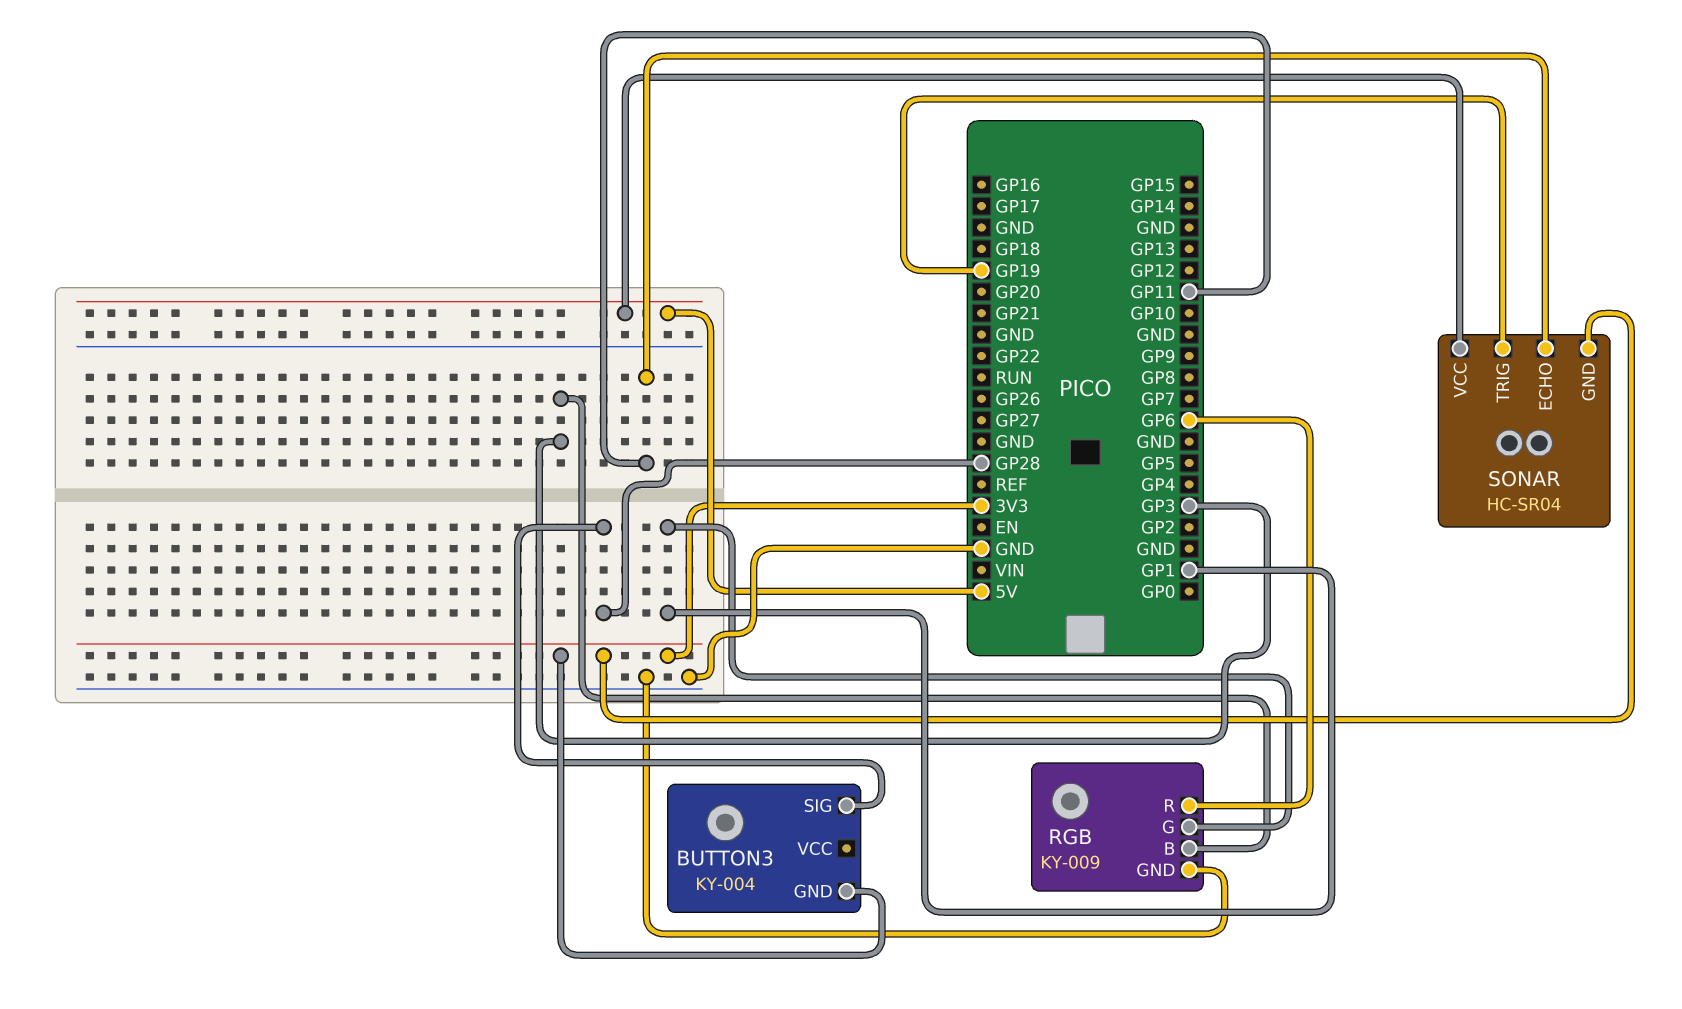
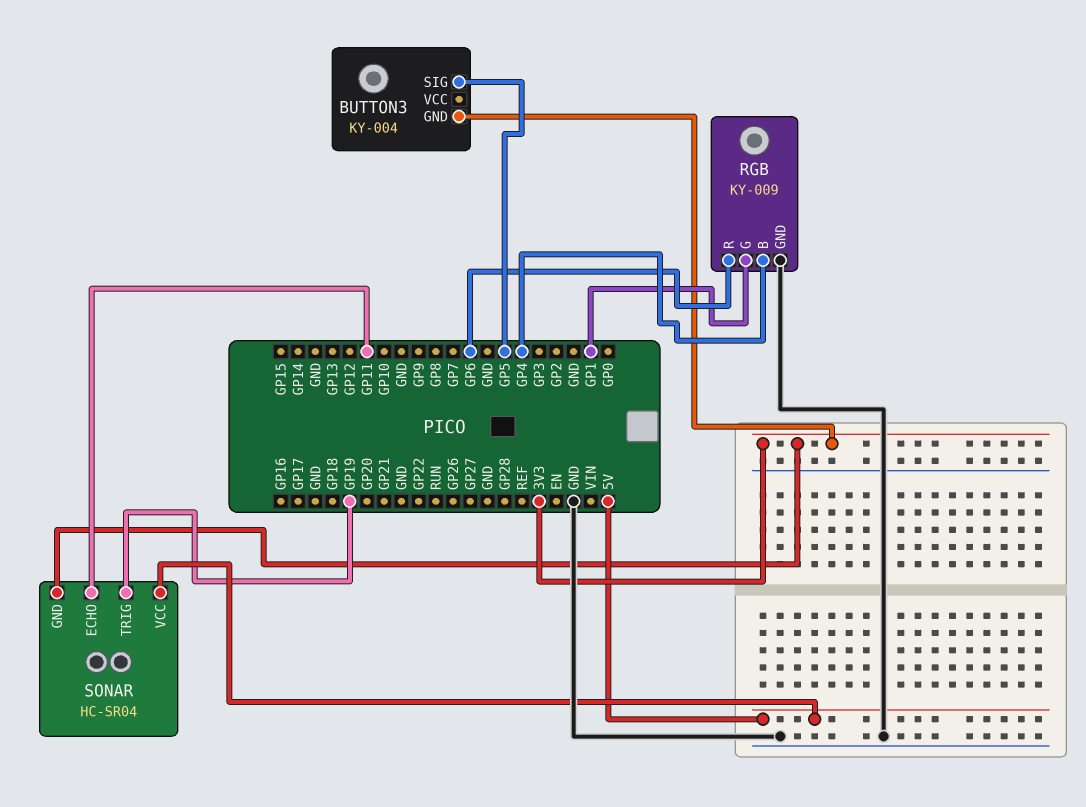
BUTTON3 pin SIG: GP28 -> GP5
RGB pin B: GP3 -> GP4

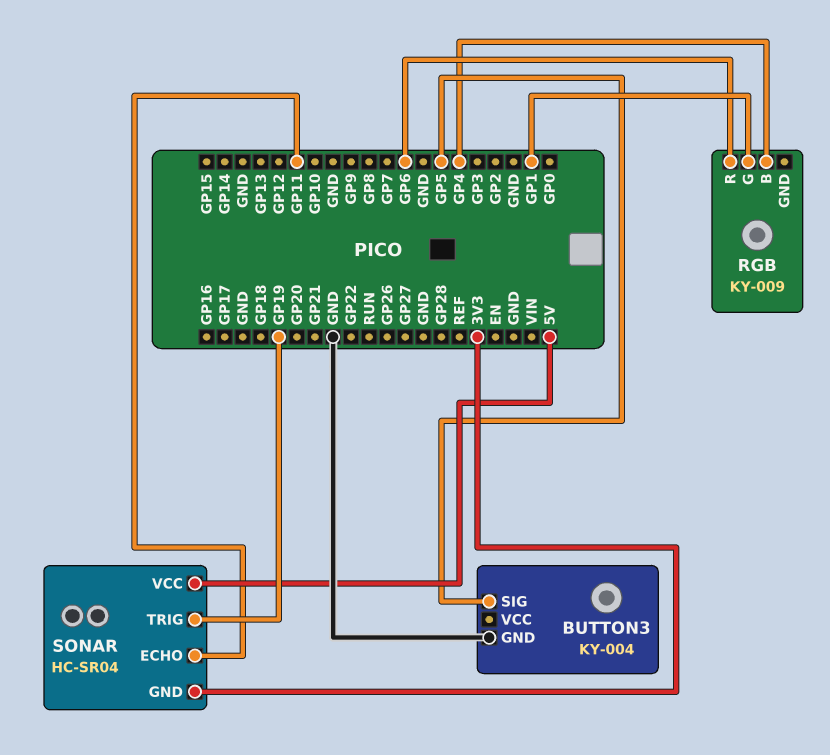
BUTTON3 pin GND: 3V3 -> GND
RGB pin GND: GND -> none

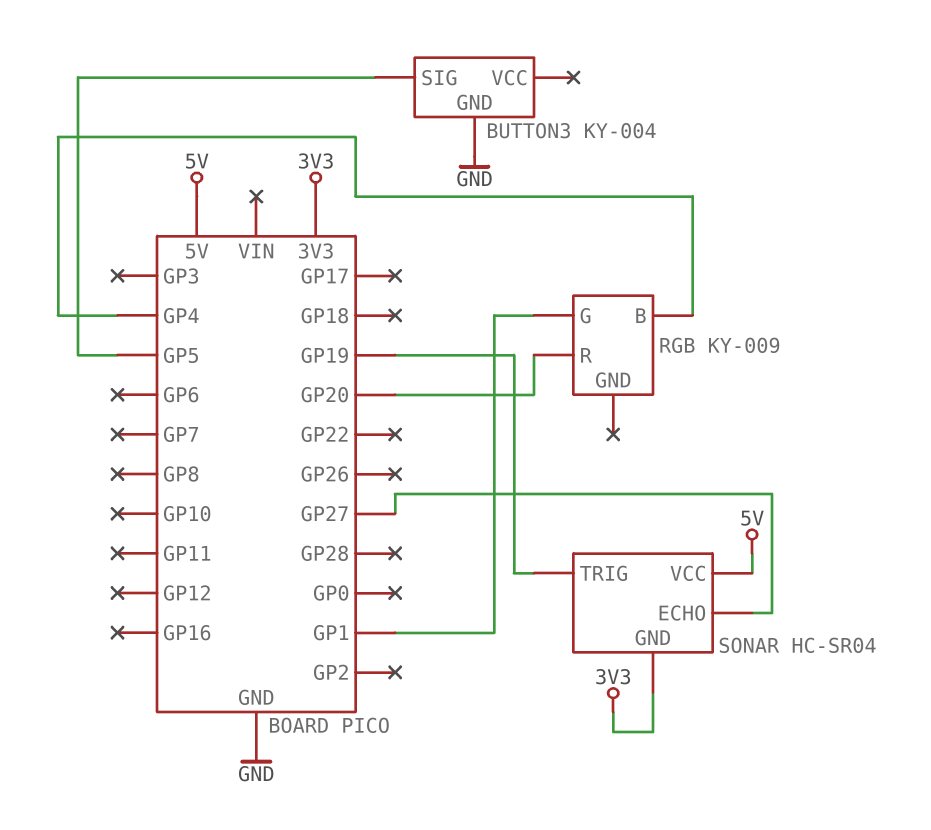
RGB pin R: GP6 -> GP20
SONAR pin ECHO: GP11 -> GP27

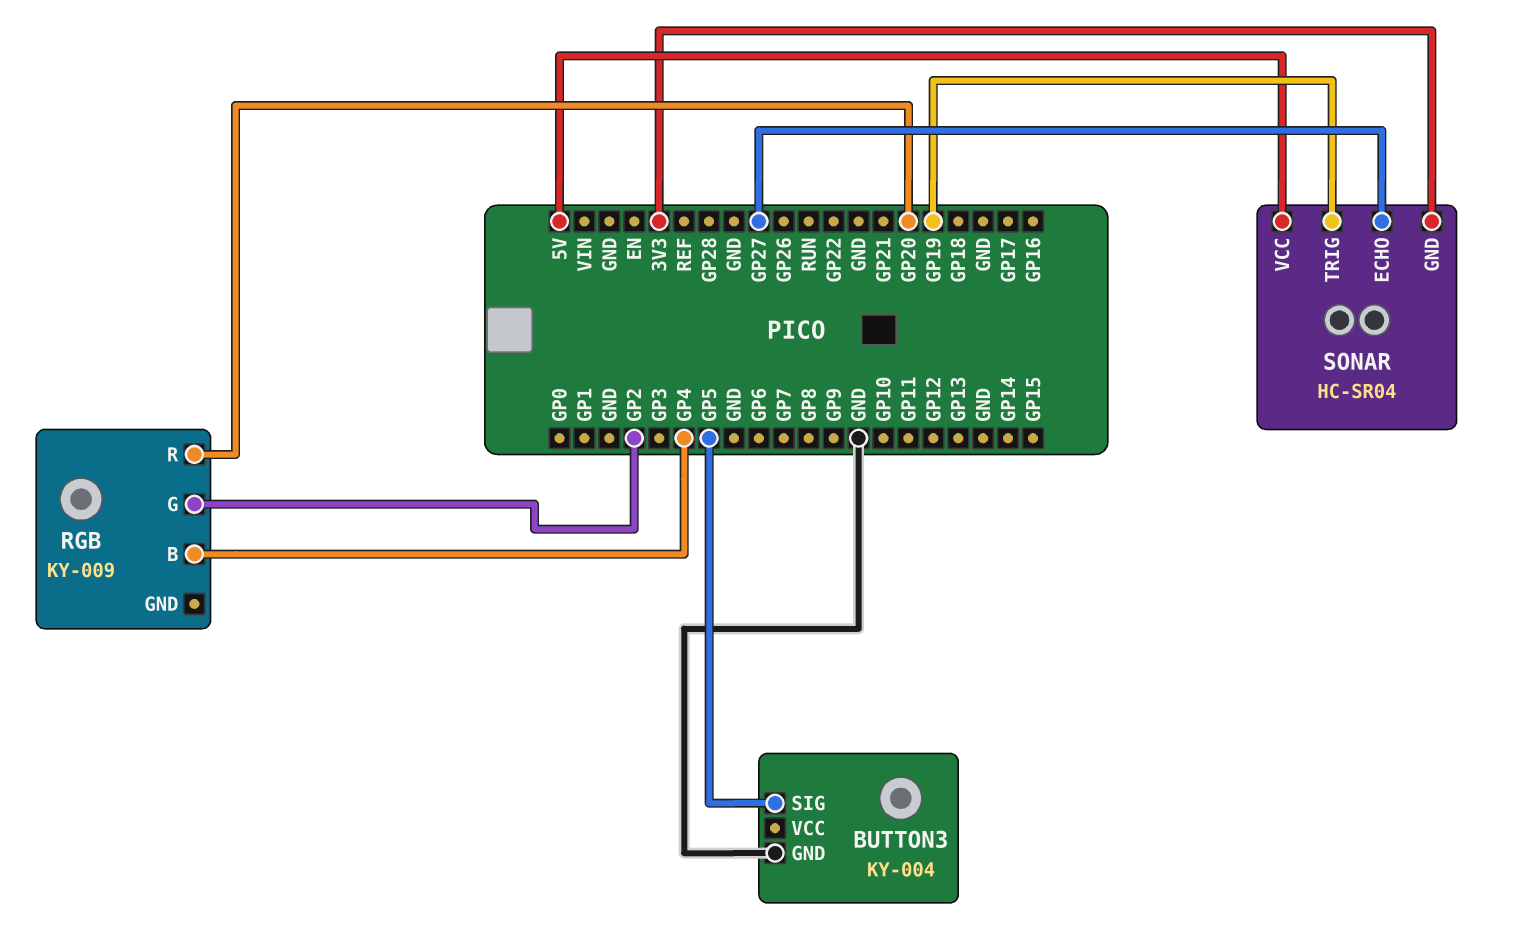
RGB pin G: GP1 -> GP2

